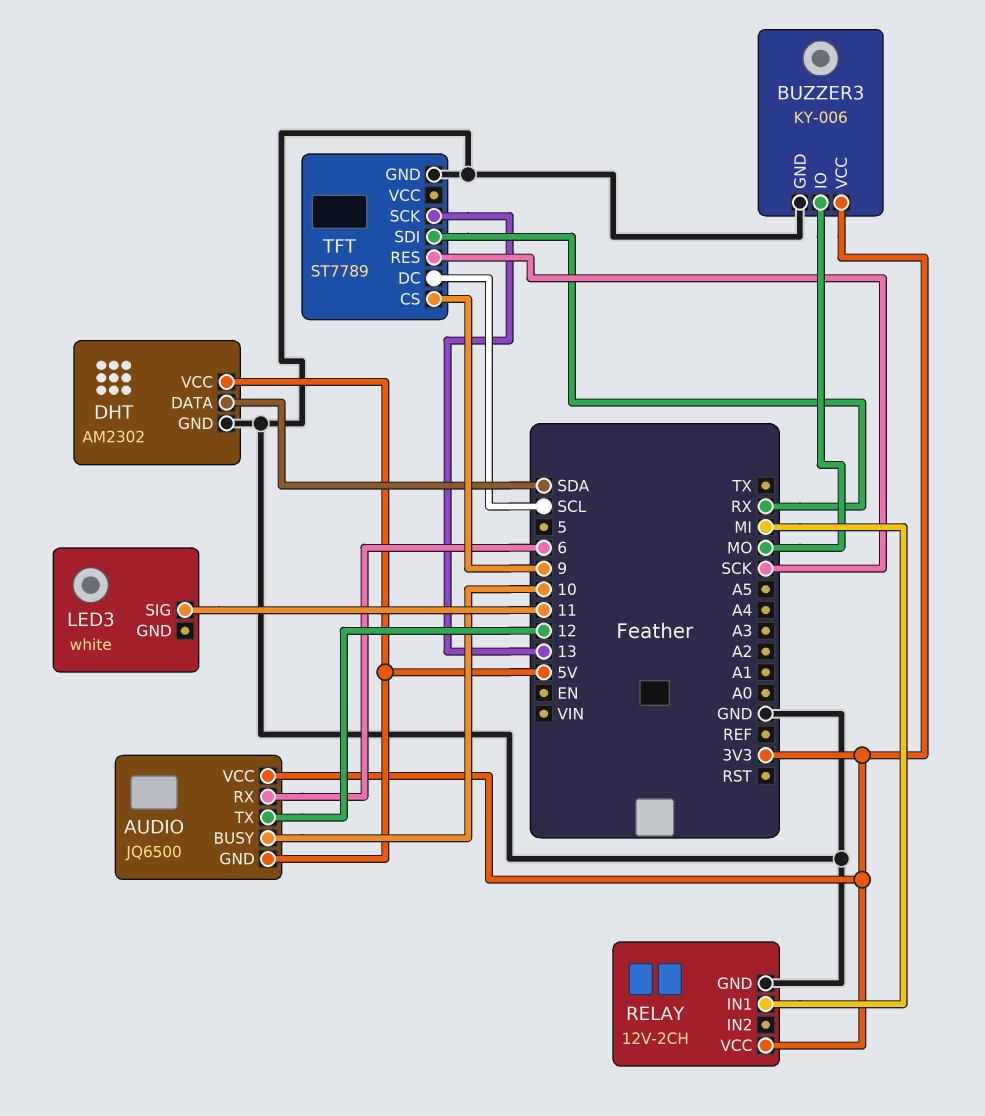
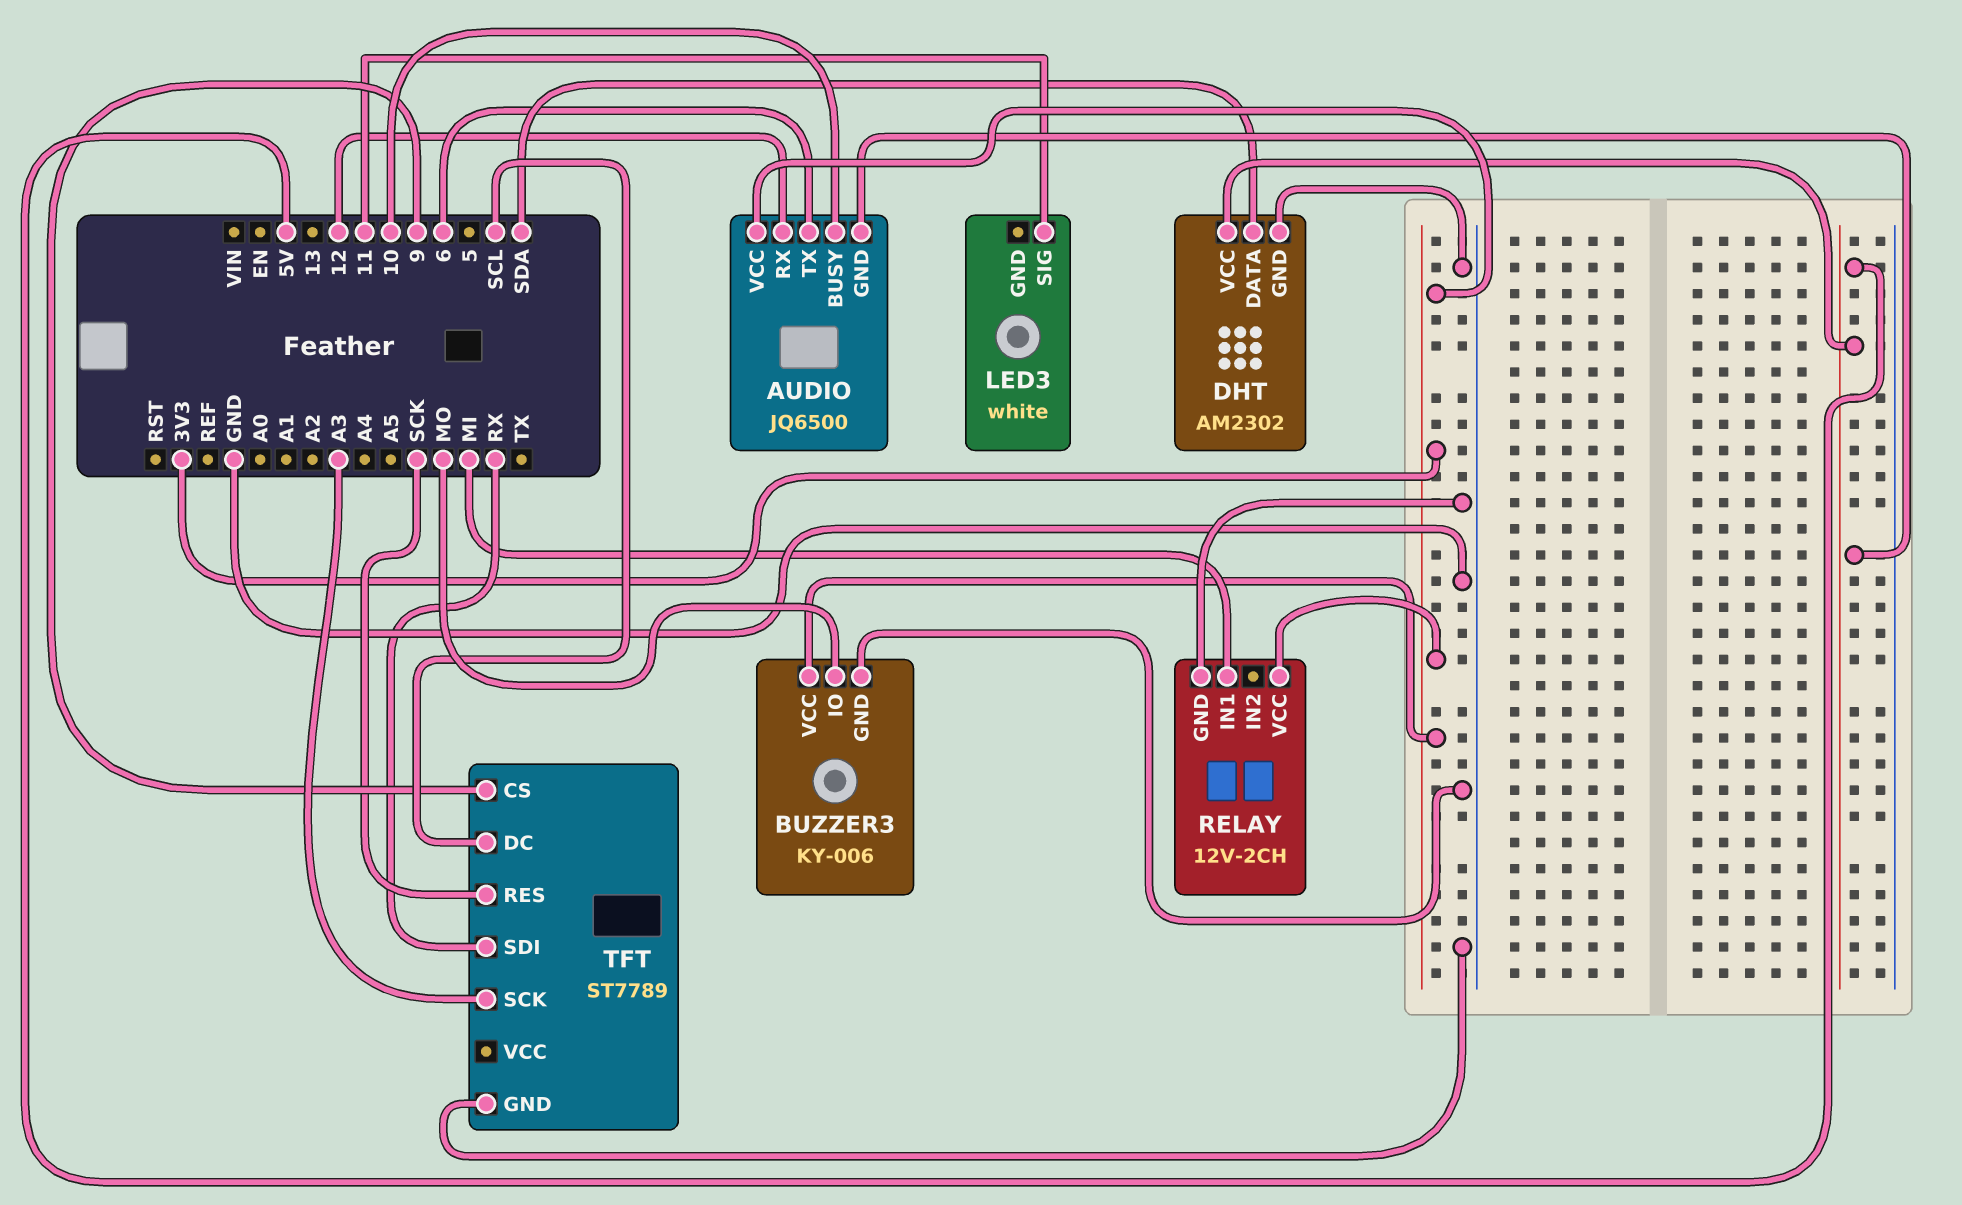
AUDIO pin RX: 6 -> 12
AUDIO pin TX: 12 -> 6
TFT pin SCK: 13 -> A3

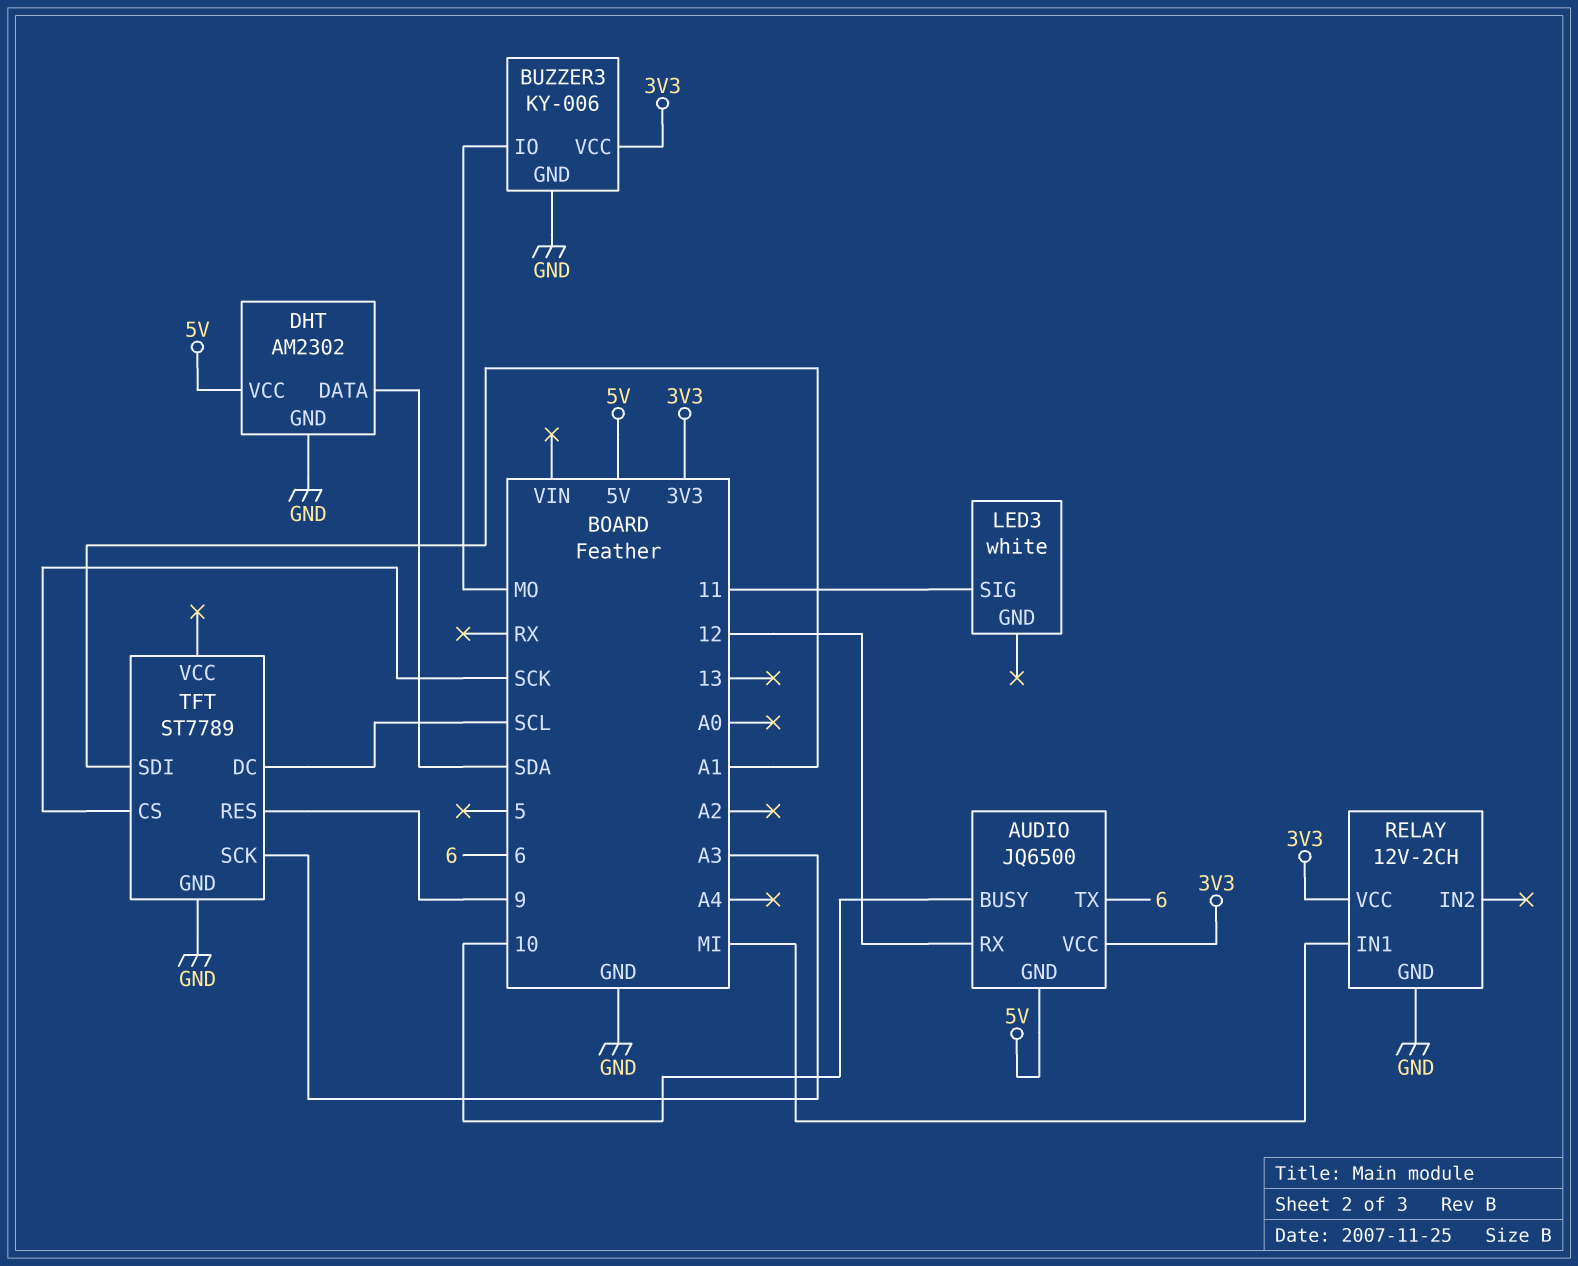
TFT pin CS: 9 -> SCK
TFT pin RES: SCK -> 9
TFT pin SDI: RX -> A1

